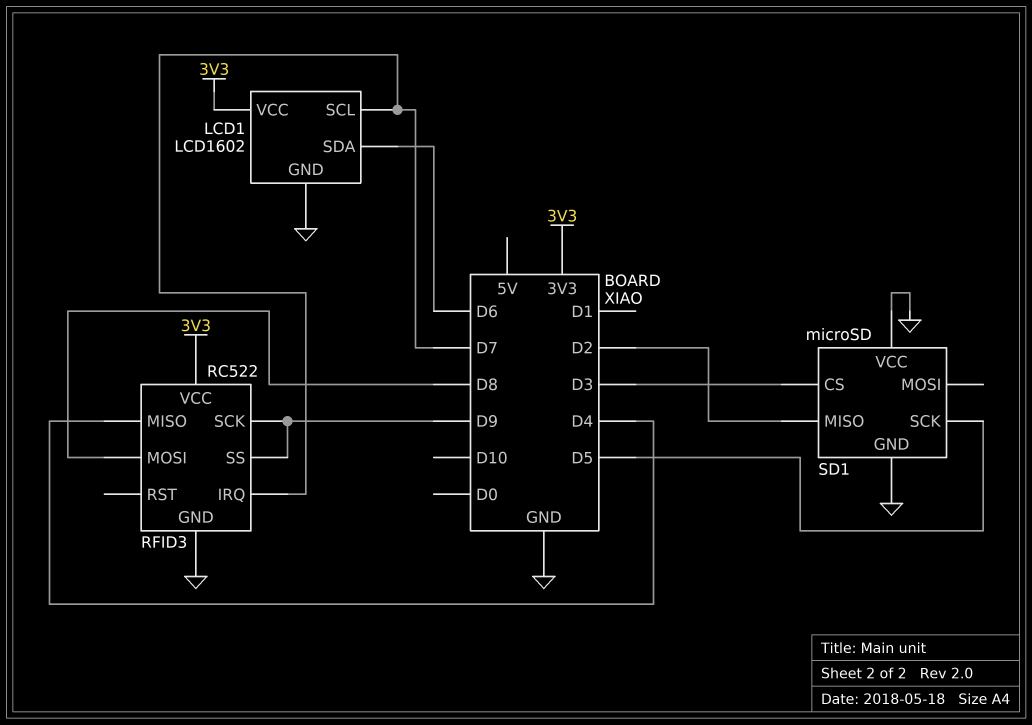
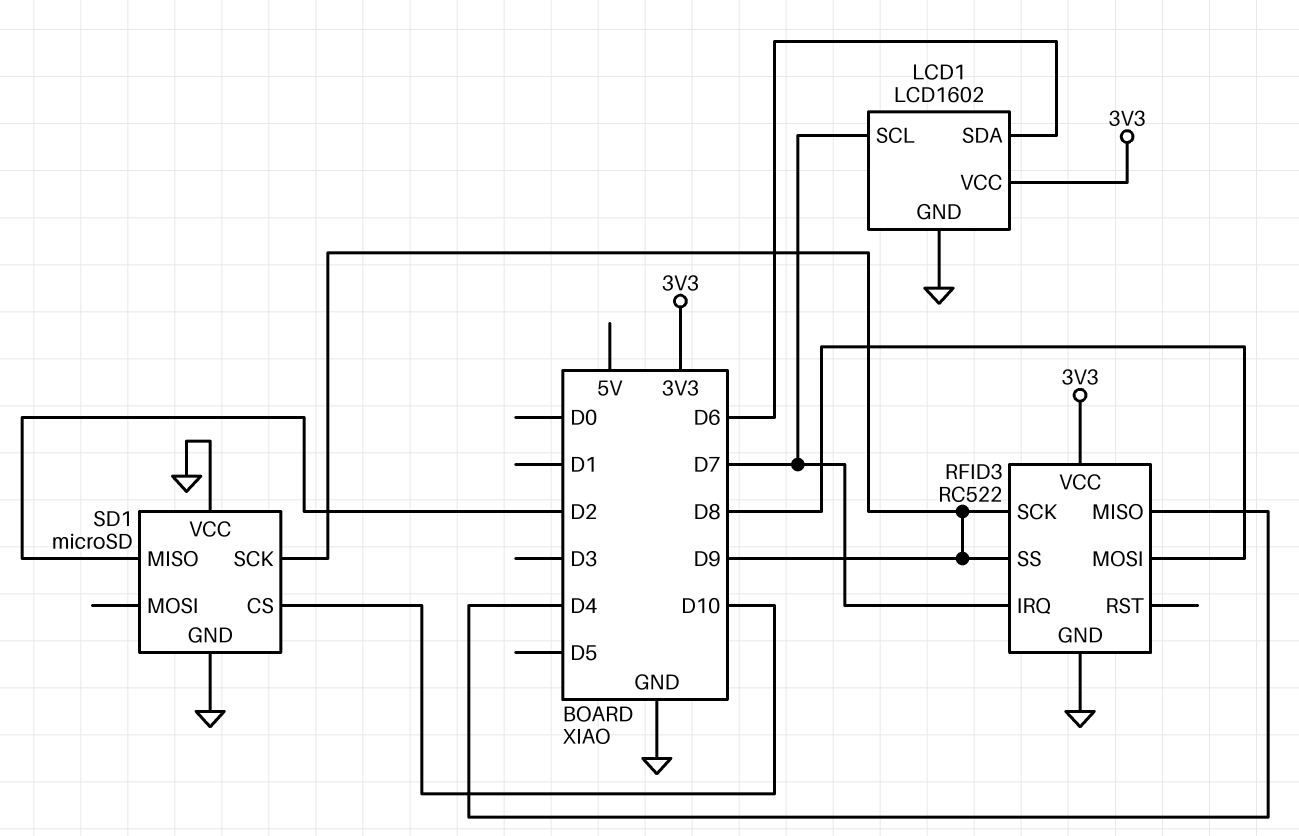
SD1 pin CS: D3 -> D10
SD1 pin SCK: D5 -> D9

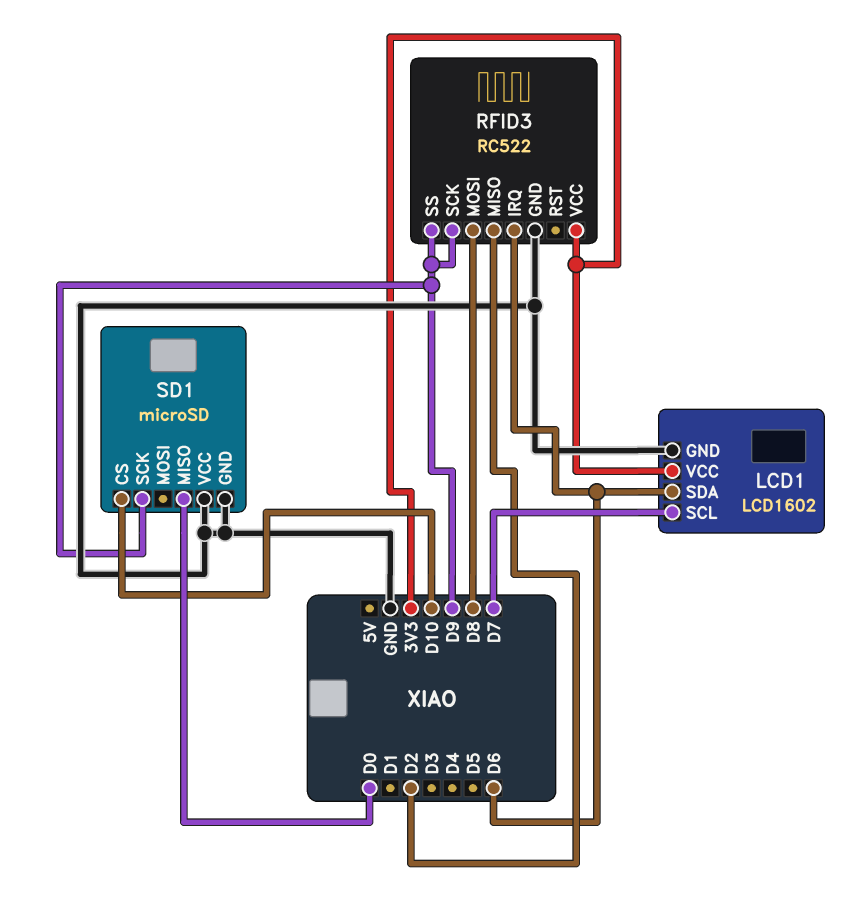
RFID3 pin IRQ: D7 -> D6
RFID3 pin MISO: D4 -> D2
SD1 pin MISO: D2 -> D0

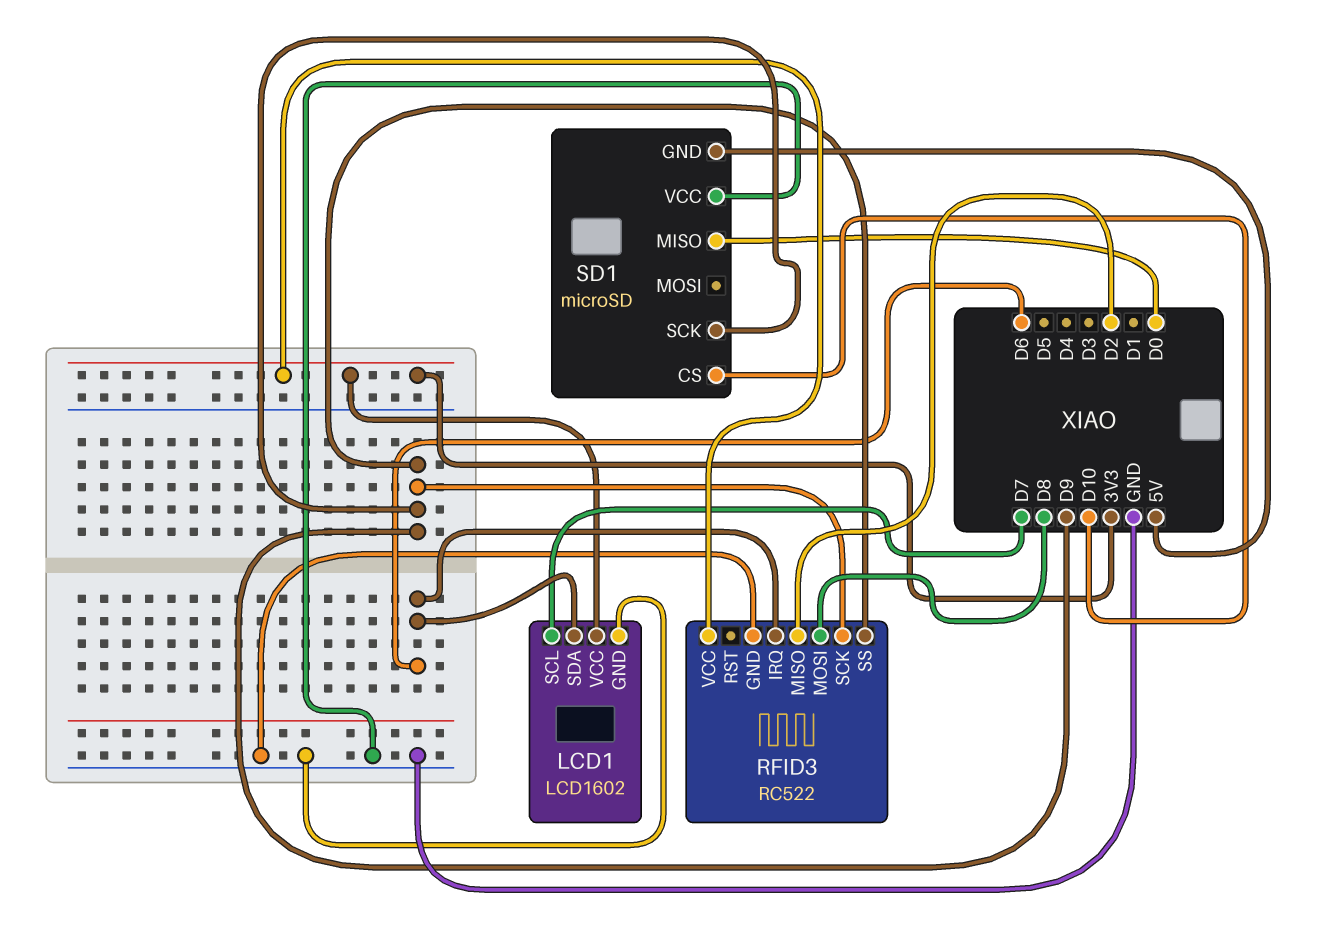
SD1 pin GND: GND -> 5V

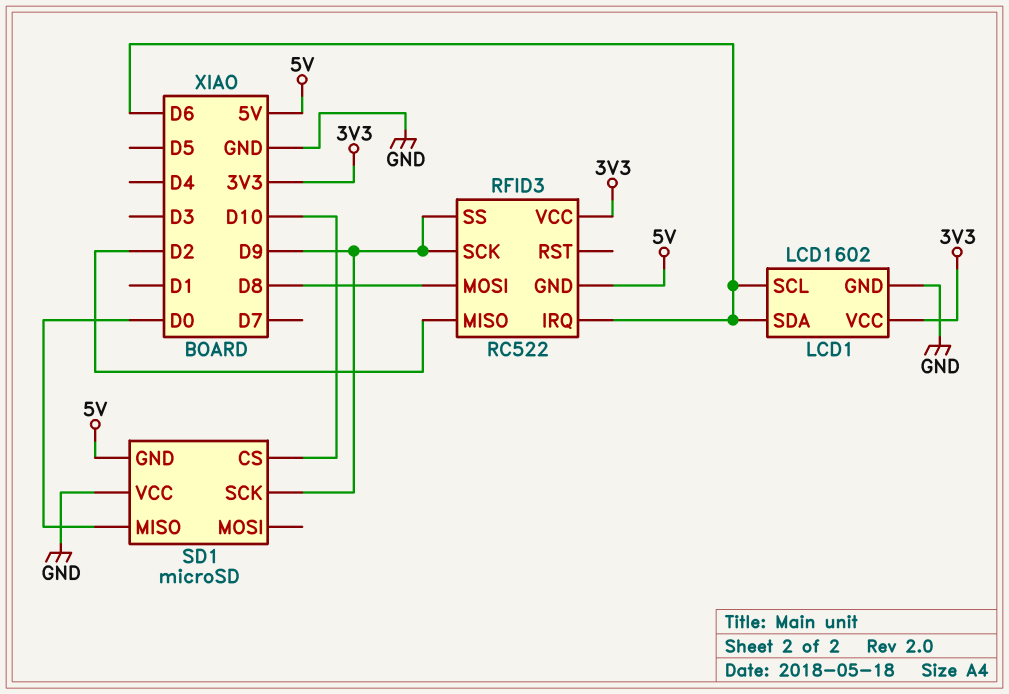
LCD1 pin SCL: D7 -> D6
RFID3 pin GND: GND -> 5V

